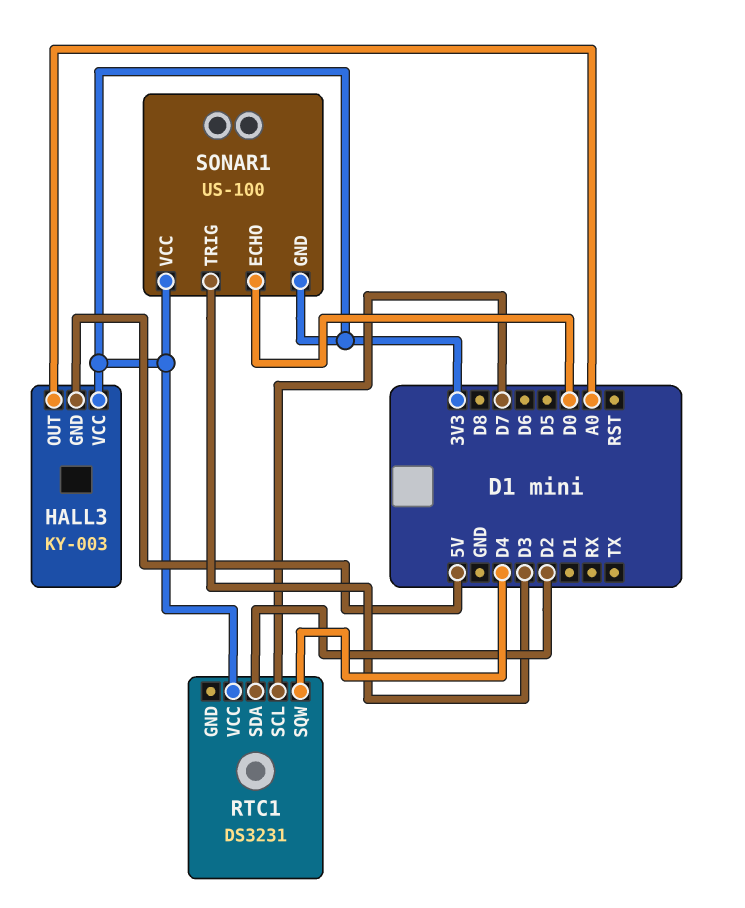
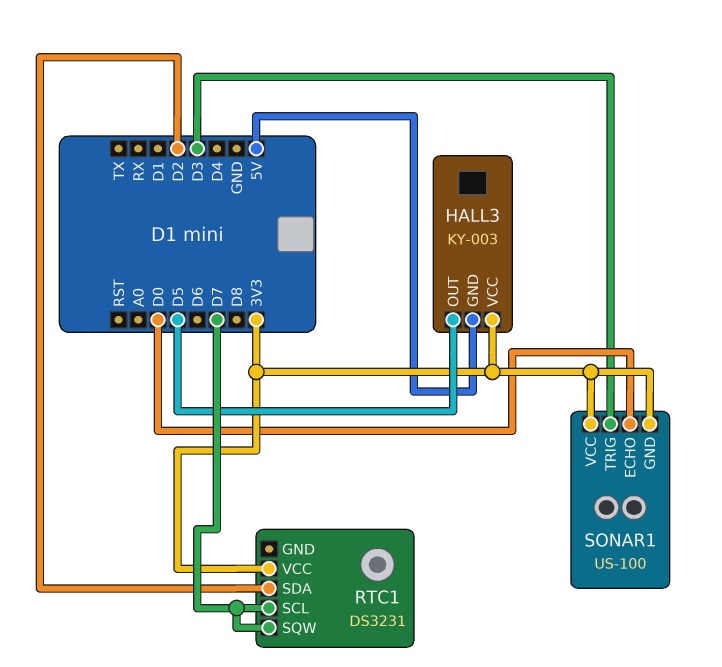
HALL3 pin OUT: A0 -> D5
RTC1 pin SQW: D4 -> D7

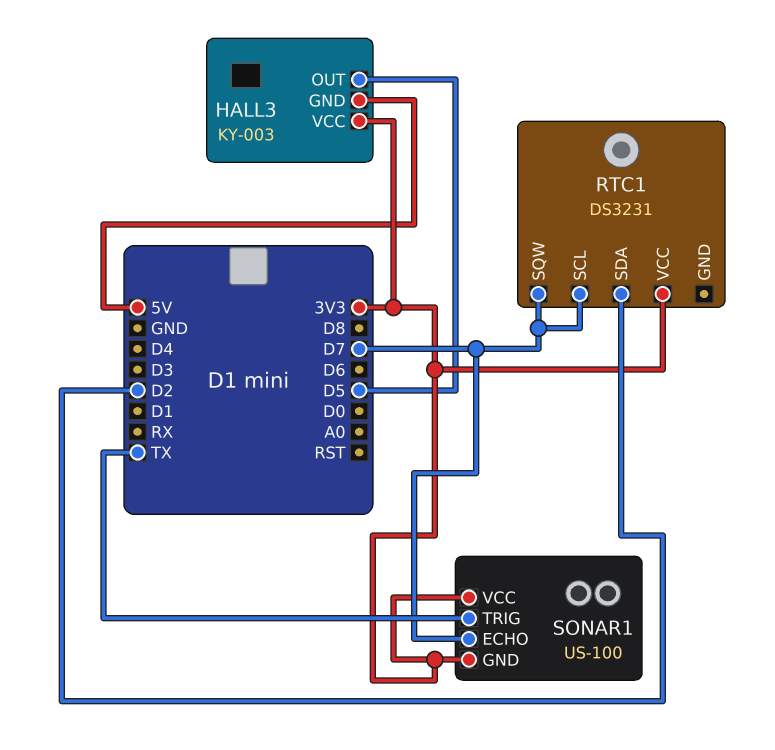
SONAR1 pin ECHO: D0 -> D7
SONAR1 pin TRIG: D3 -> TX

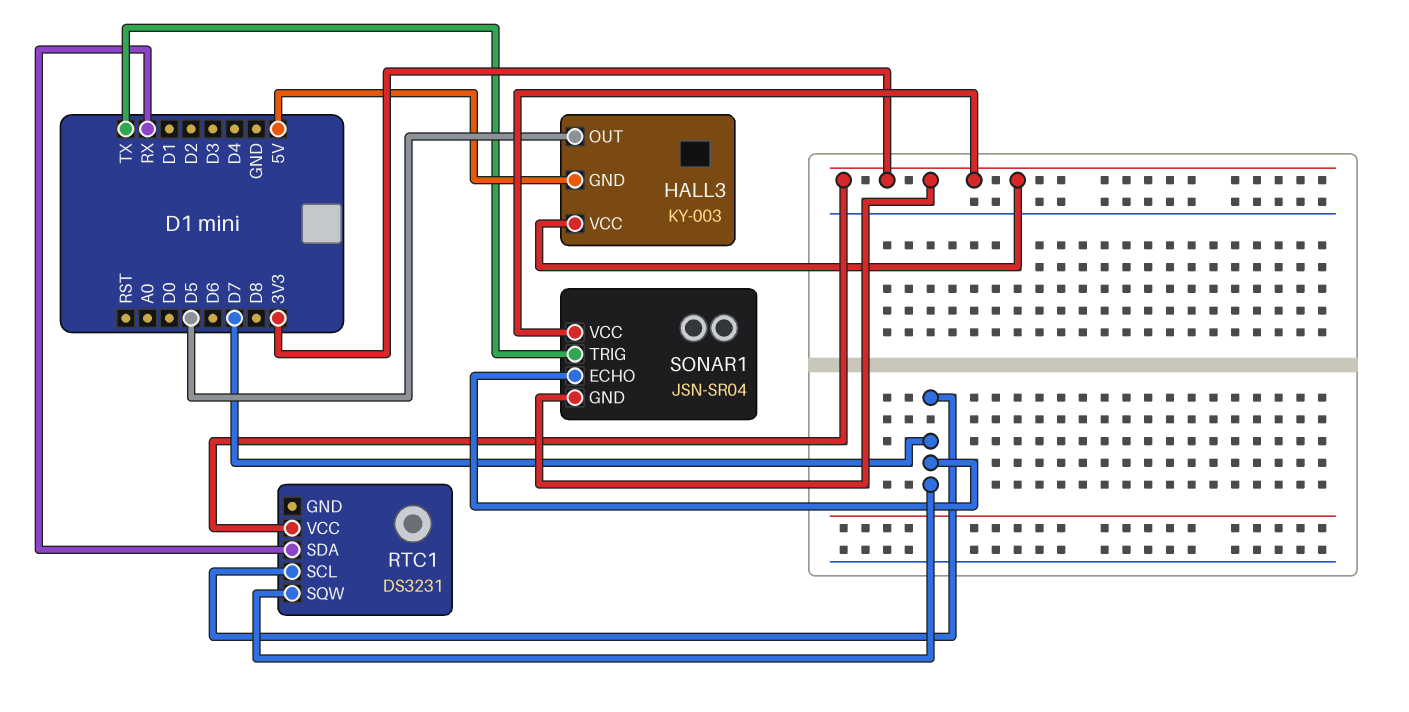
RTC1 pin SDA: D2 -> RX
SONAR1: US-100 -> JSN-SR04

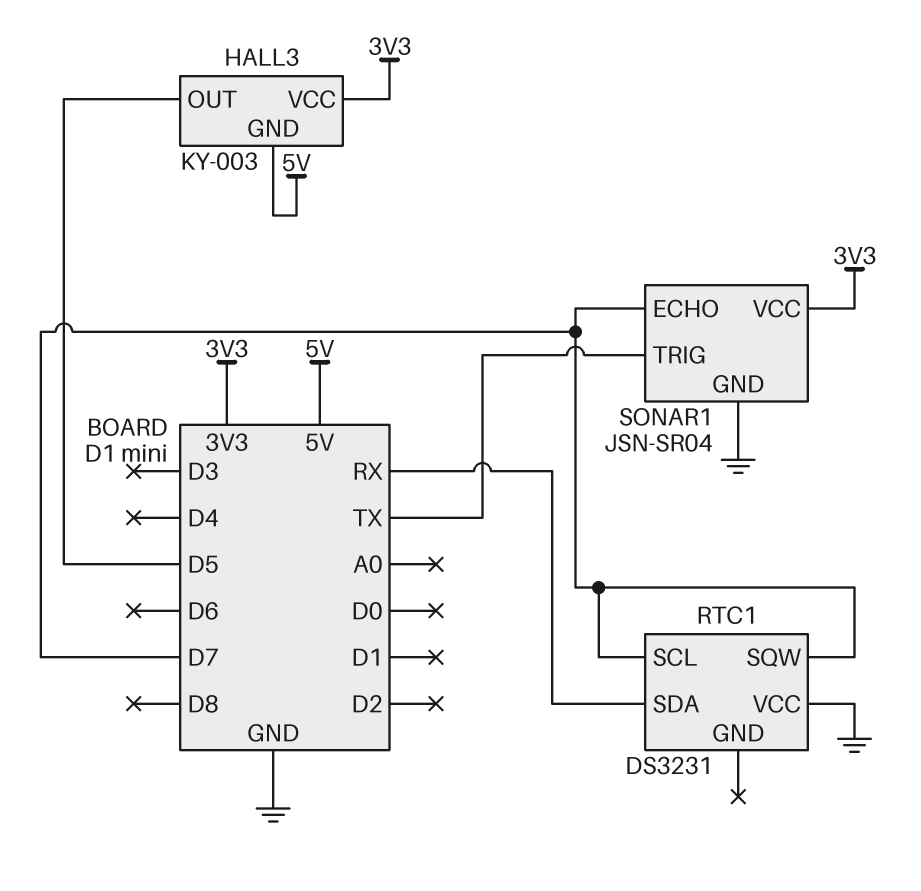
RTC1 pin VCC: 3V3 -> GND
SONAR1 pin GND: 3V3 -> GND

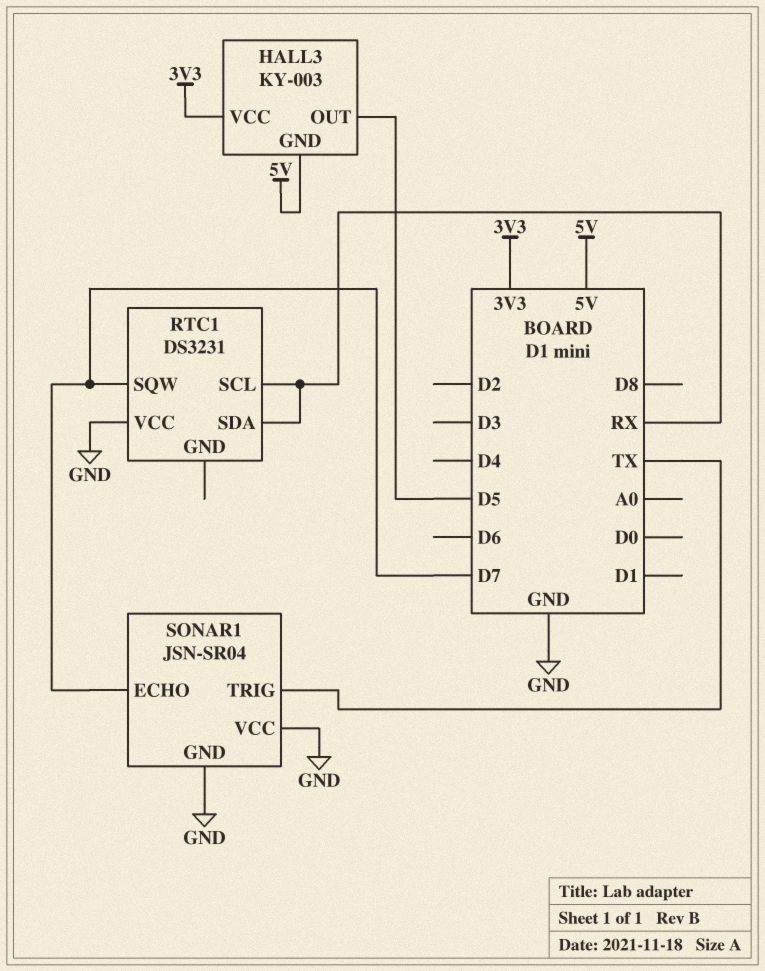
RTC1 pin SCL: D7 -> RX
SONAR1 pin VCC: 3V3 -> GND

